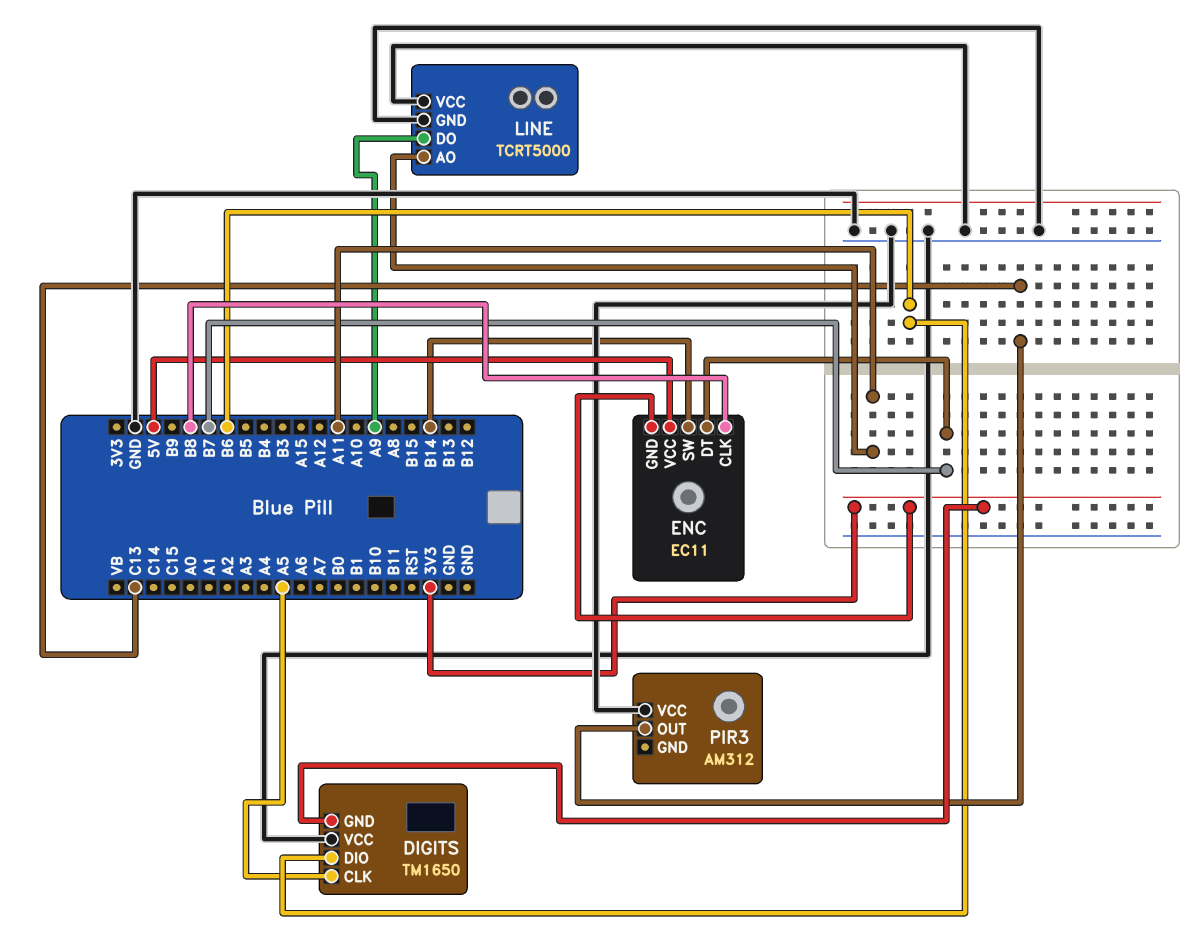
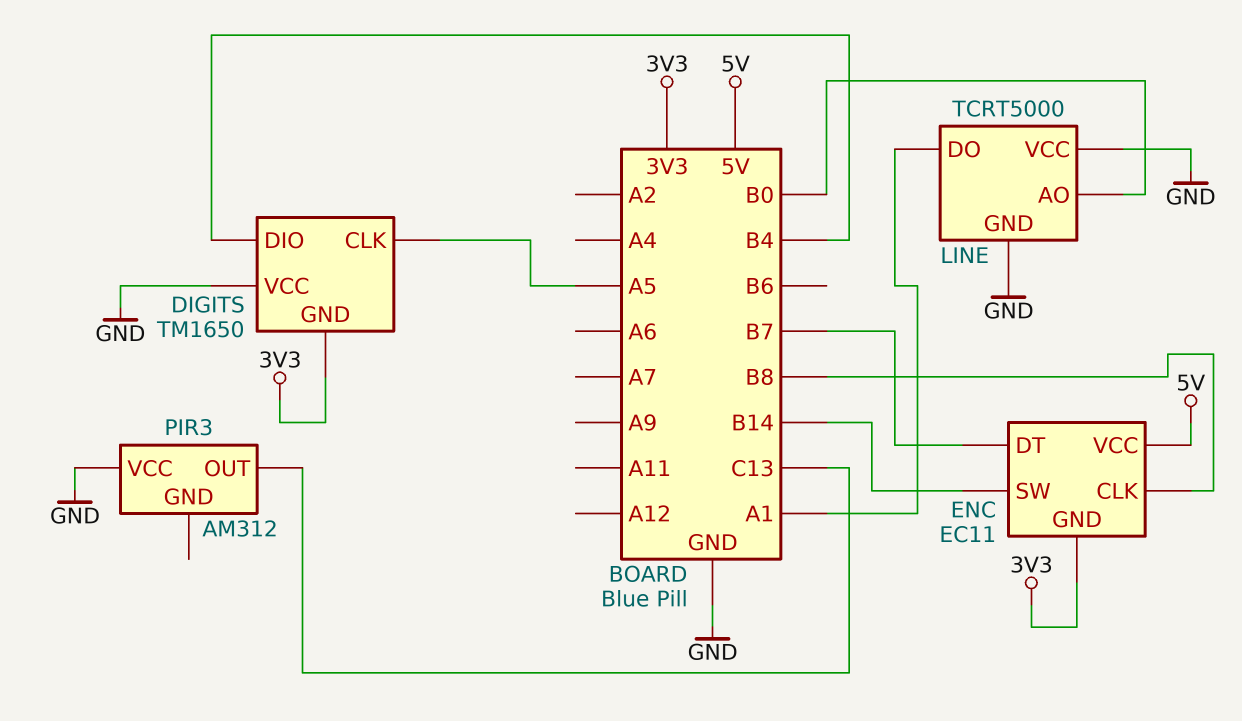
DIGITS pin DIO: B6 -> B4
LINE pin AO: A11 -> B0
LINE pin DO: A9 -> A1

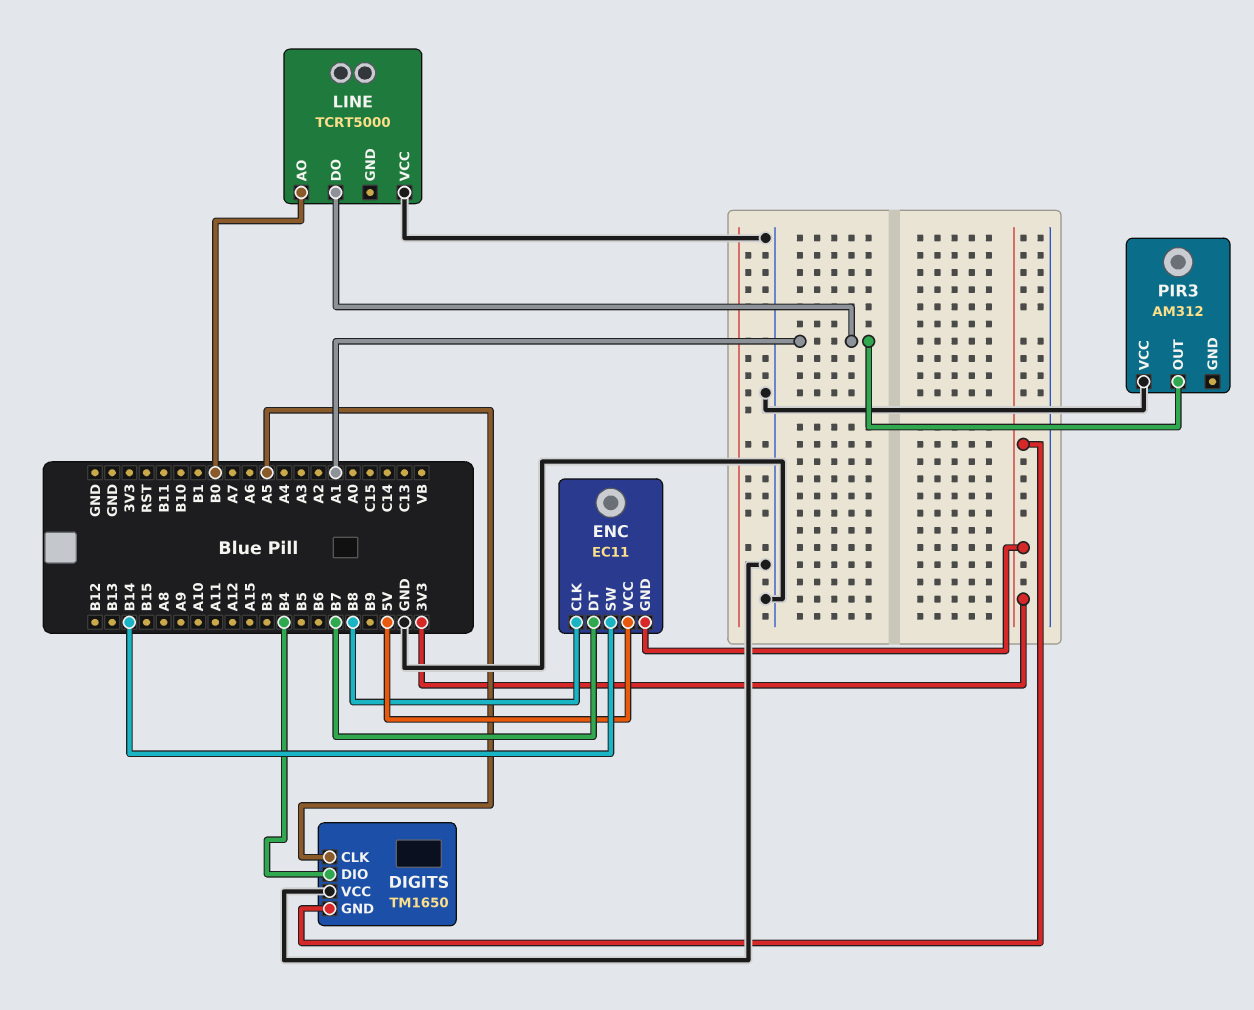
LINE pin GND: GND -> none
PIR3 pin OUT: C13 -> A1

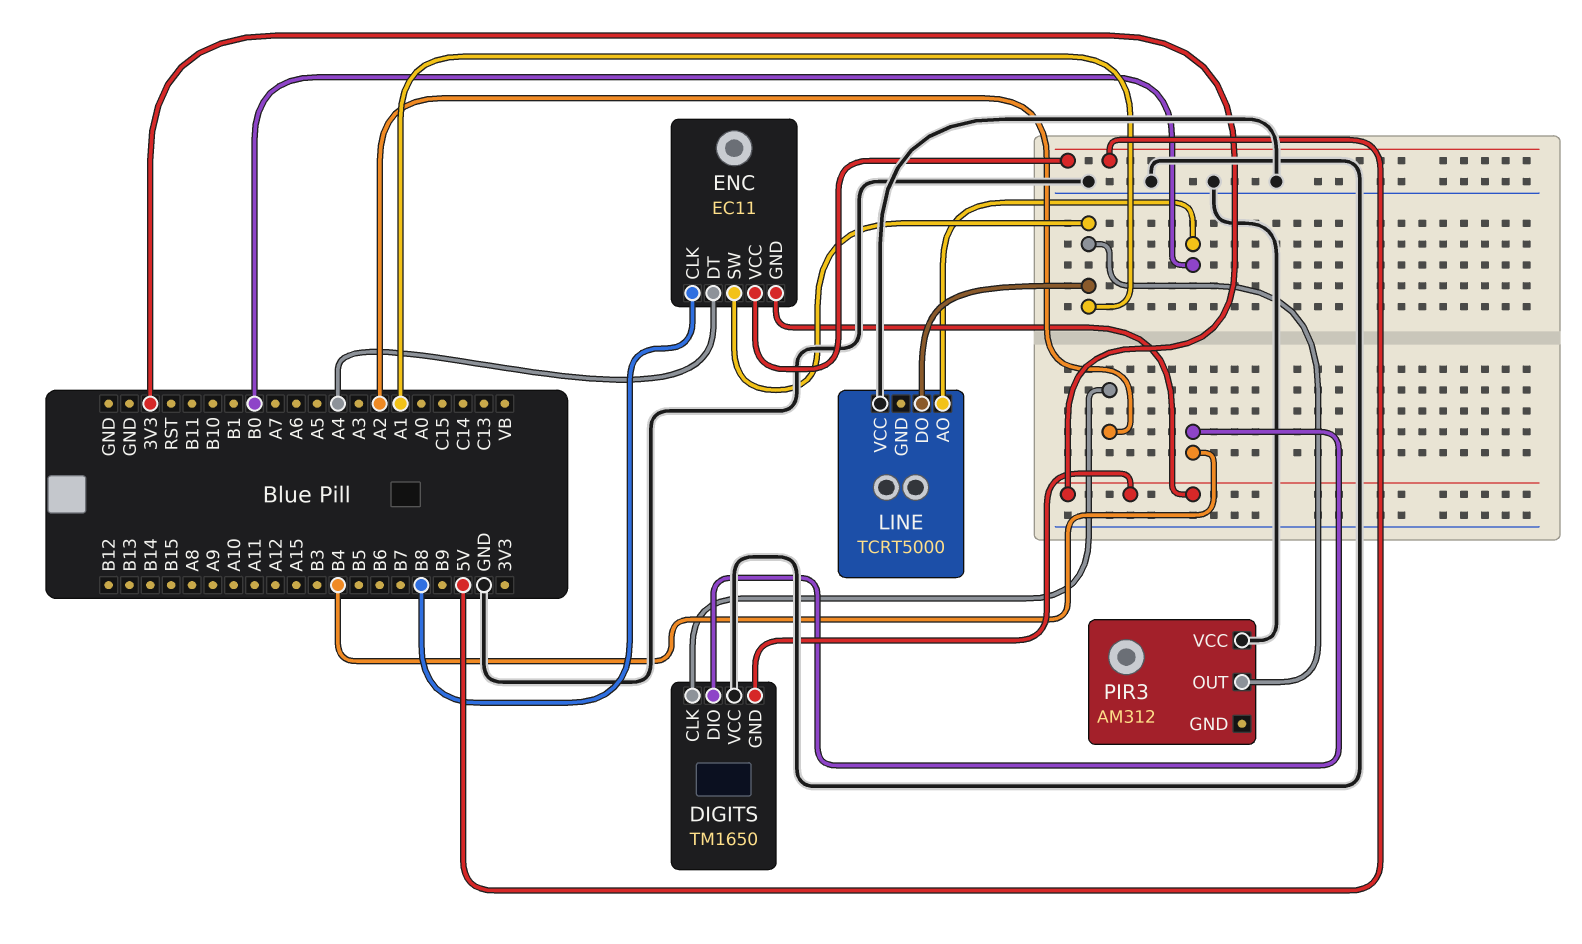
DIGITS pin CLK: A5 -> A2
ENC pin DT: B7 -> A4
ENC pin SW: B14 -> A1

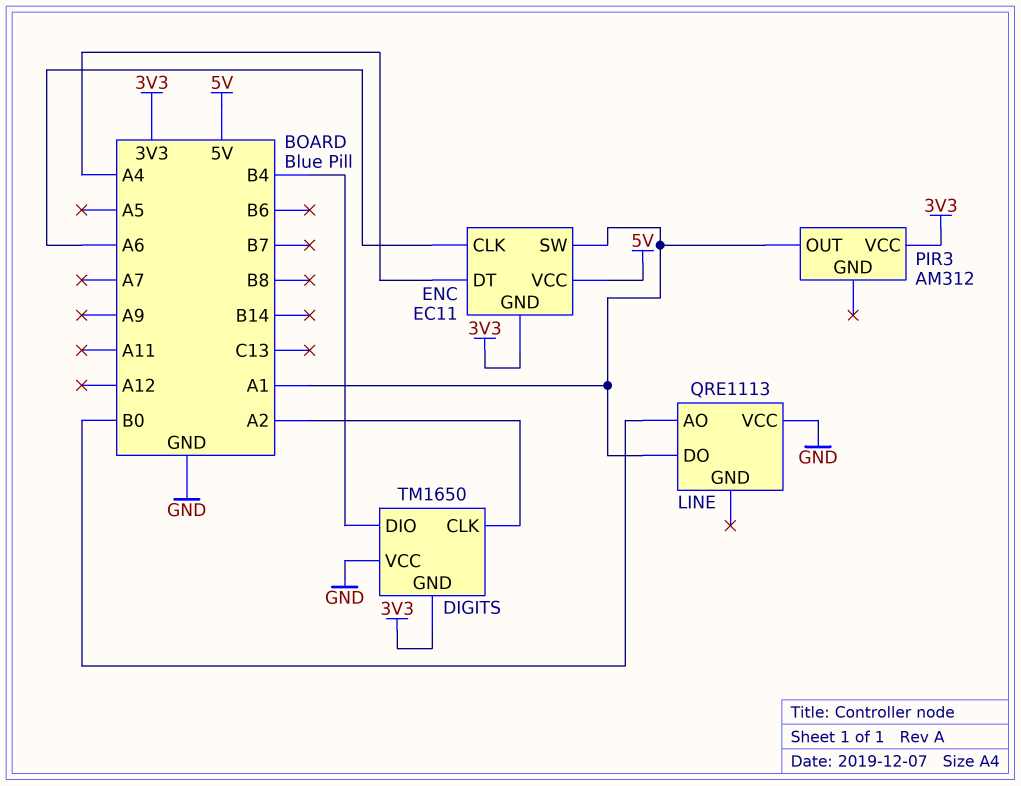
ENC pin CLK: B8 -> A6
LINE: TCRT5000 -> QRE1113
PIR3 pin VCC: GND -> 3V3

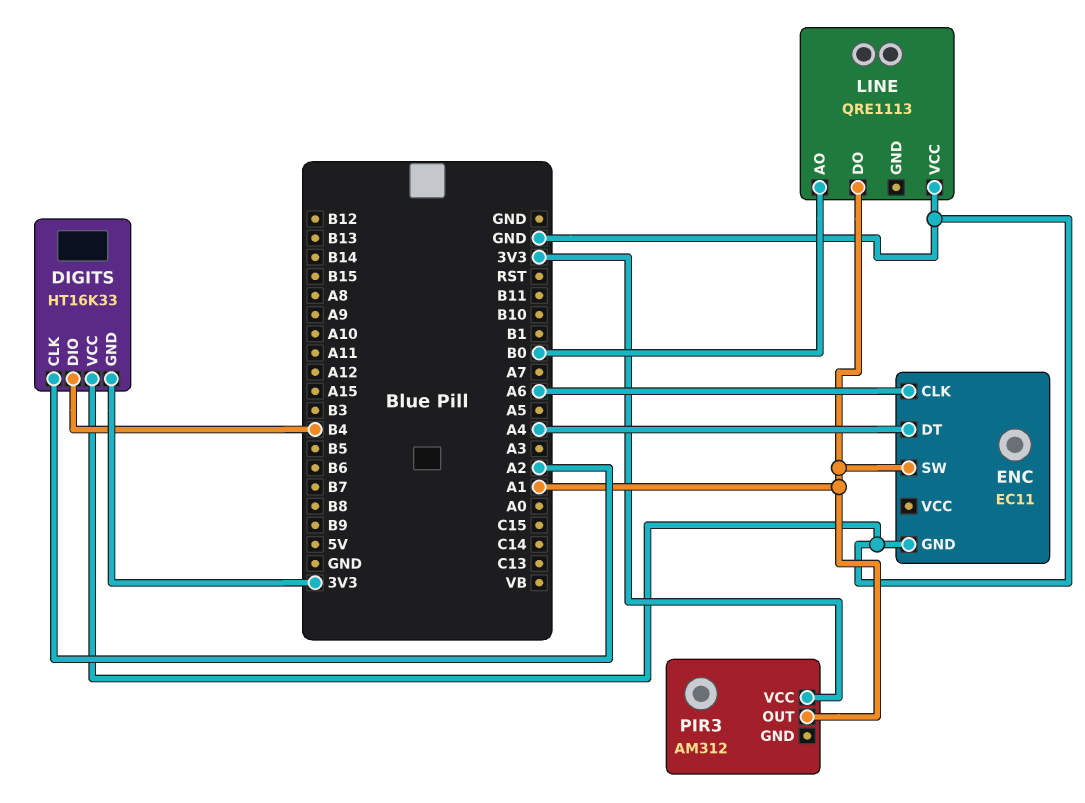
DIGITS: TM1650 -> HT16K33
ENC pin GND: 3V3 -> GND
ENC pin VCC: 5V -> none

